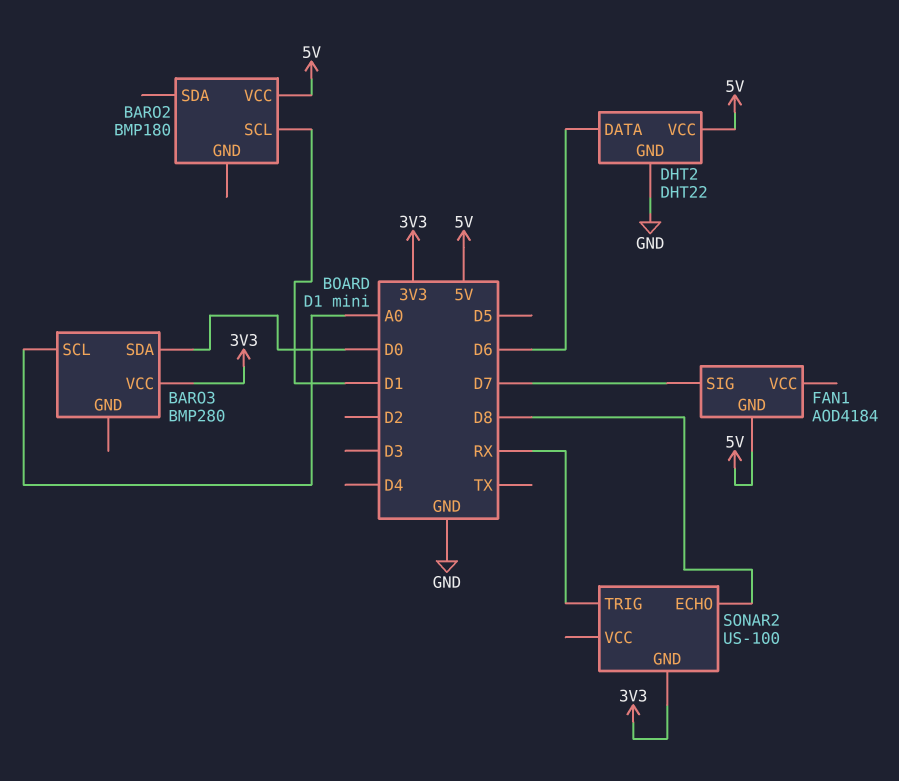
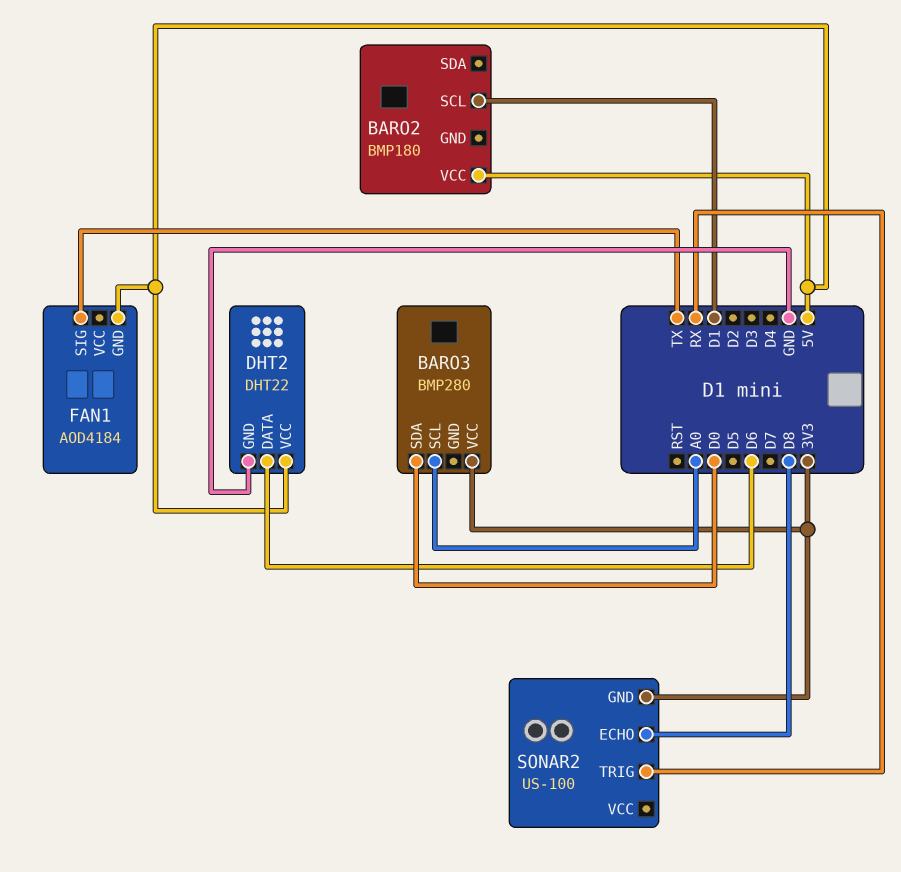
FAN1 pin SIG: D7 -> TX

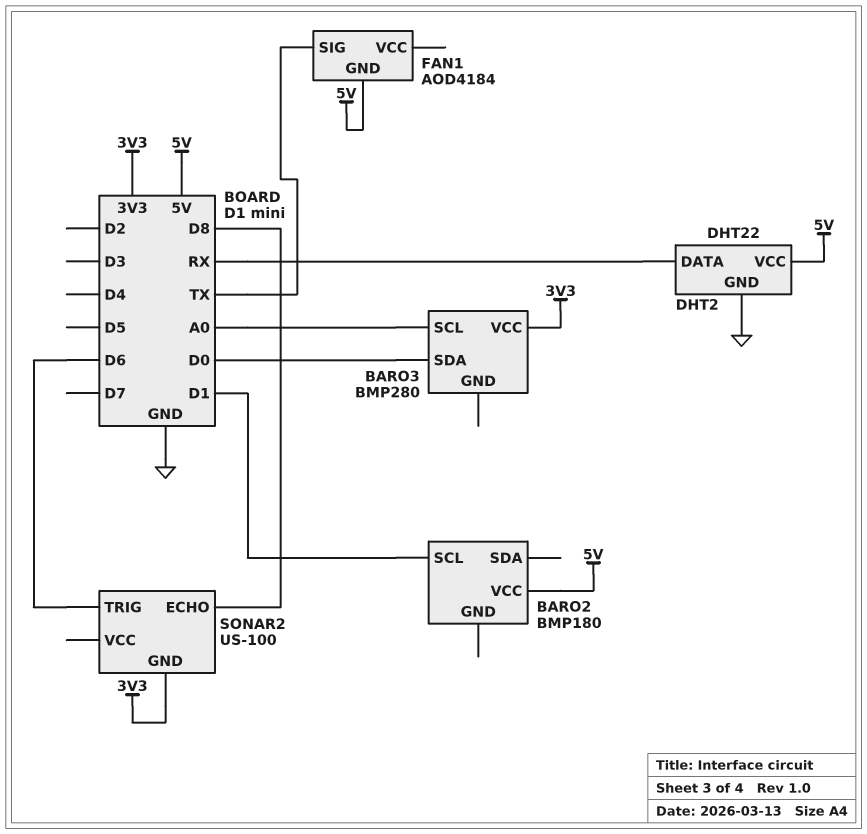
DHT2 pin DATA: D6 -> RX
SONAR2 pin TRIG: RX -> D6

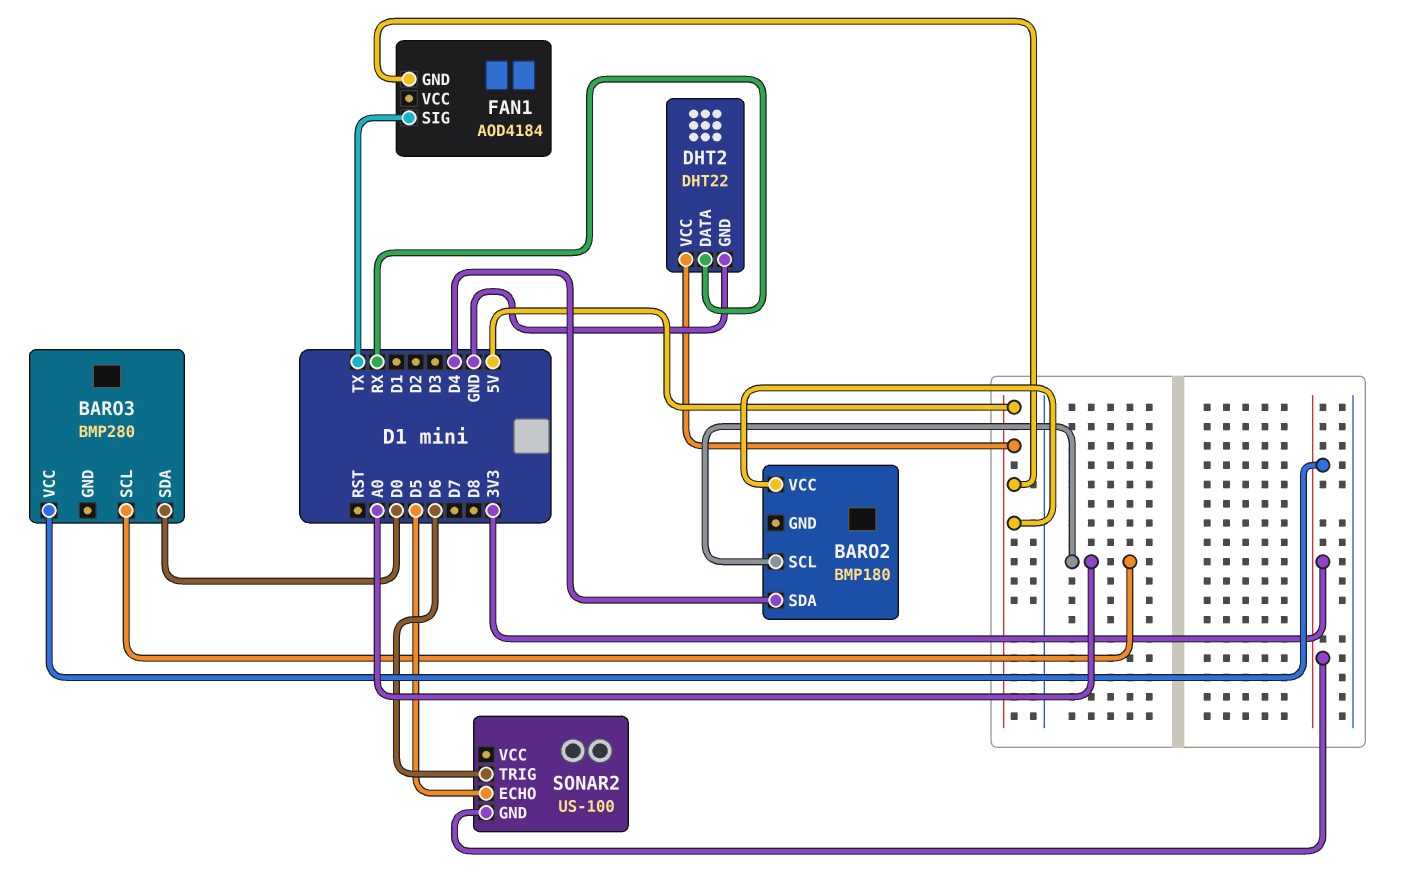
BARO2 pin SCL: D1 -> A0
BARO2 pin SDA: none -> D4
SONAR2 pin ECHO: D8 -> D5

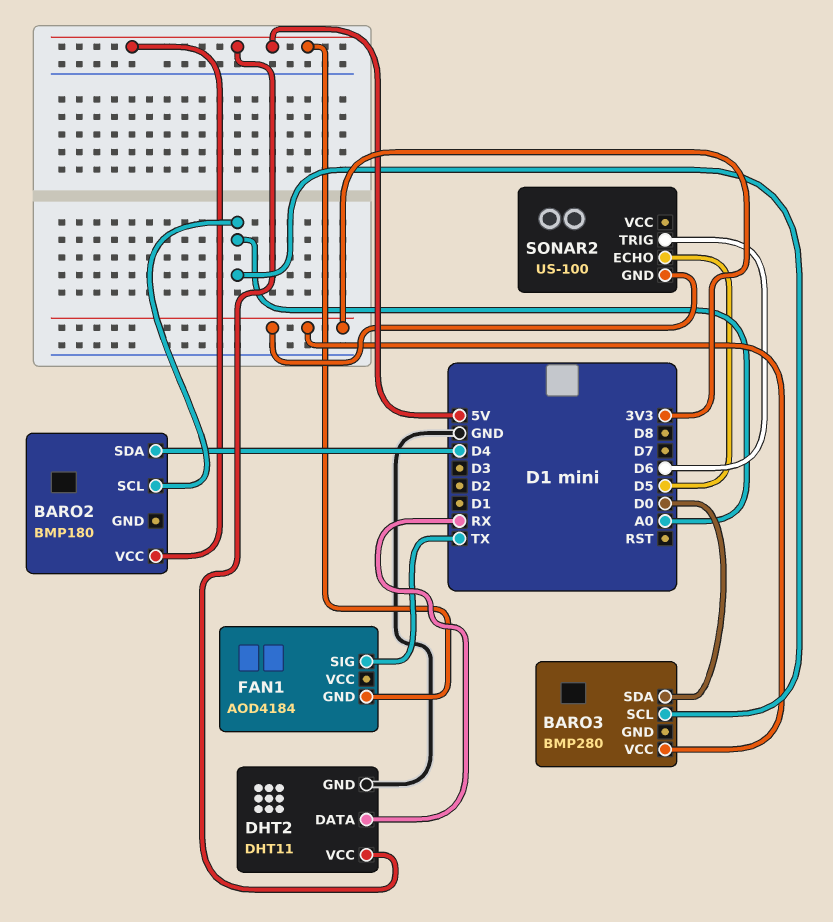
DHT2: DHT22 -> DHT11

